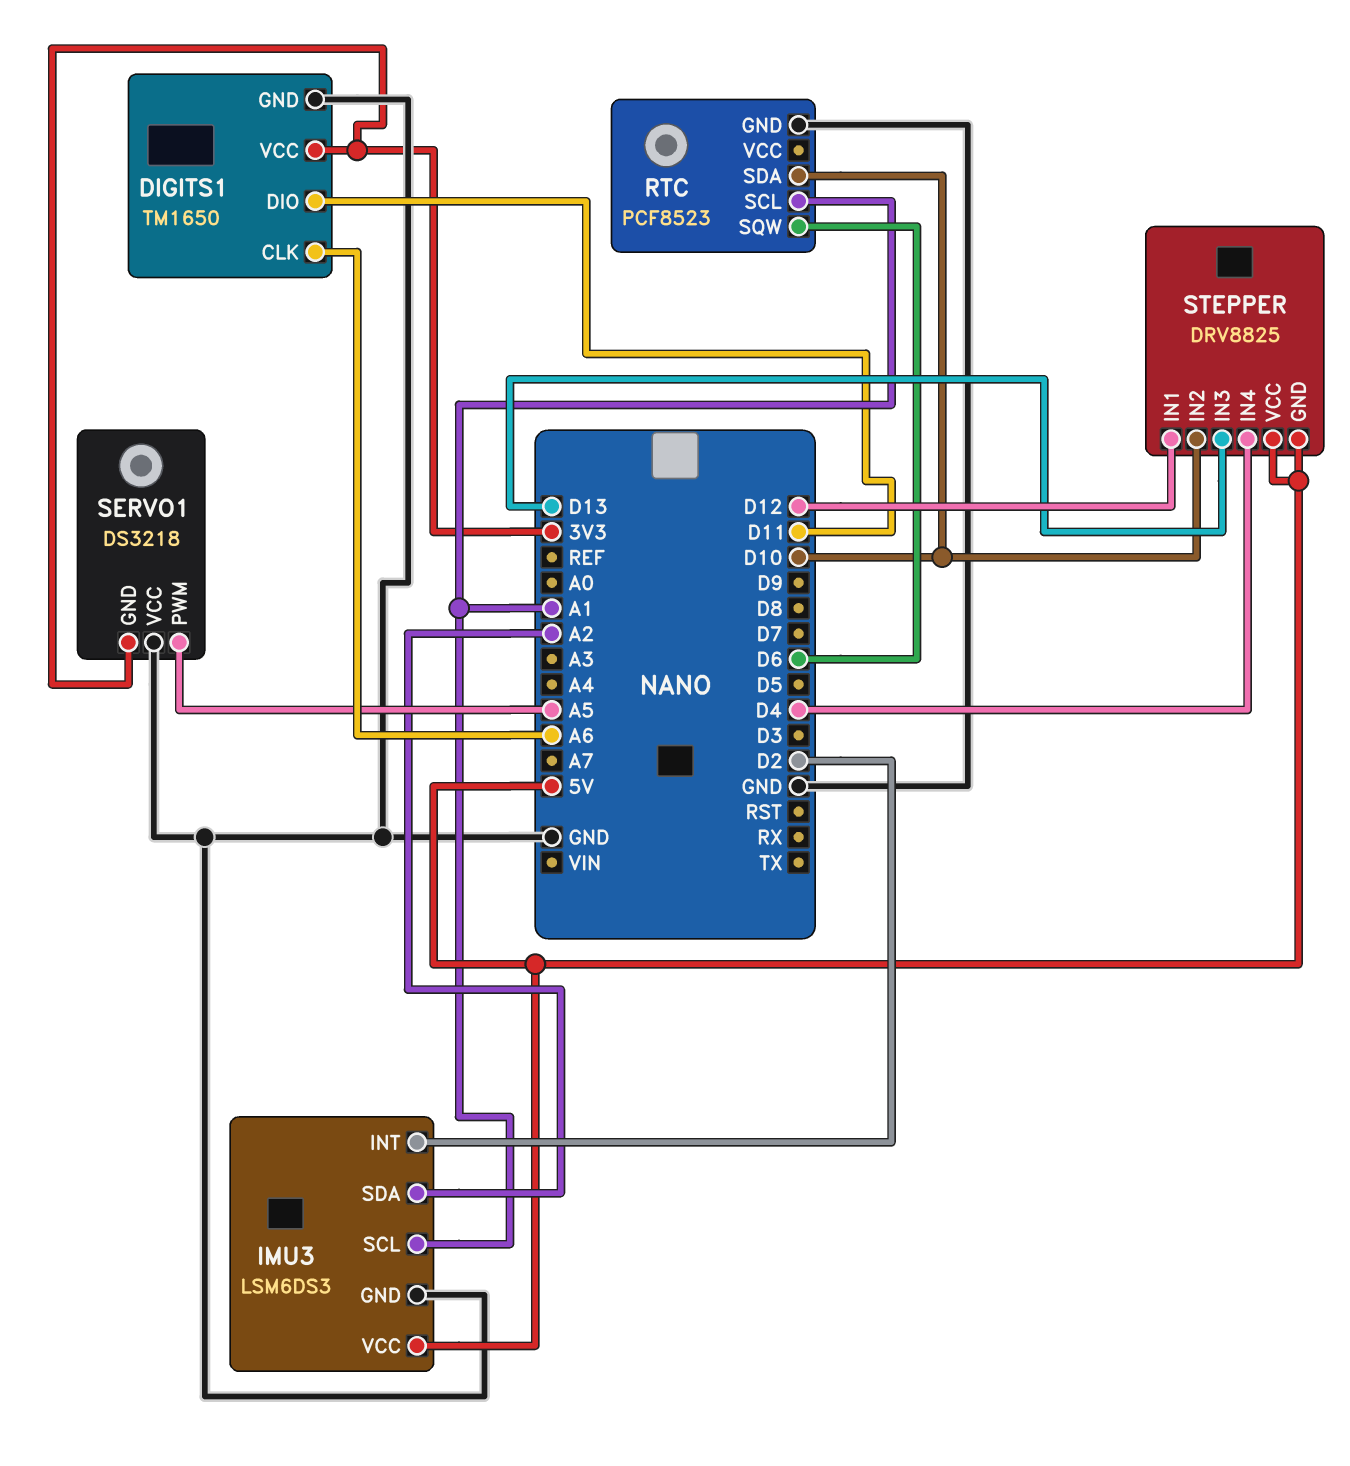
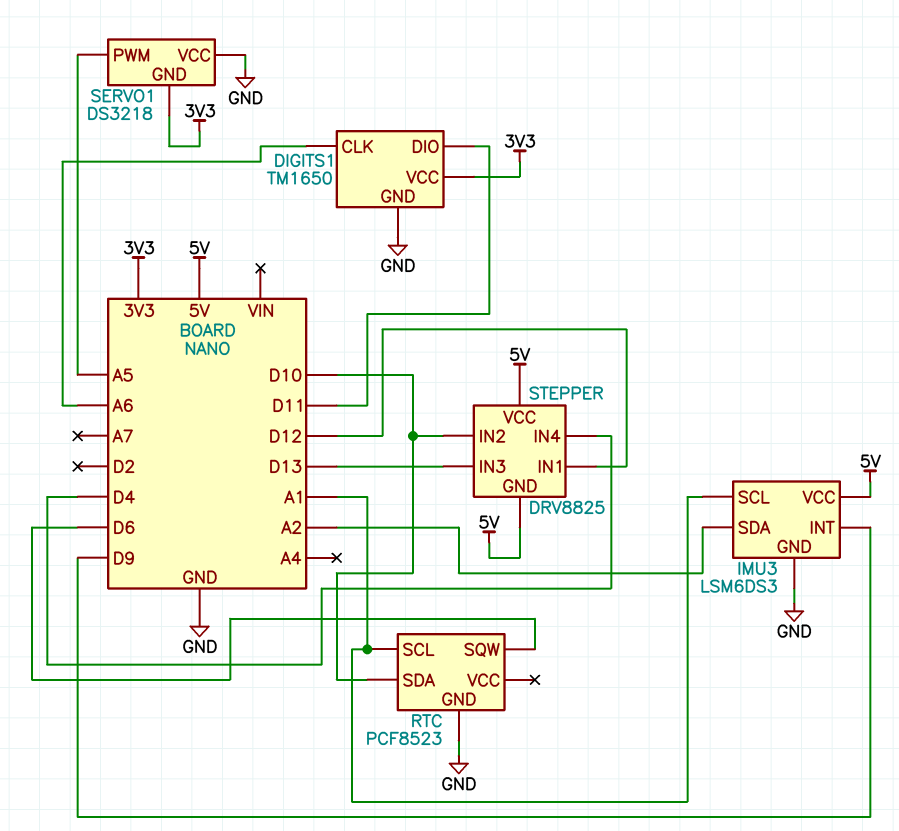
IMU3 pin INT: D2 -> D9

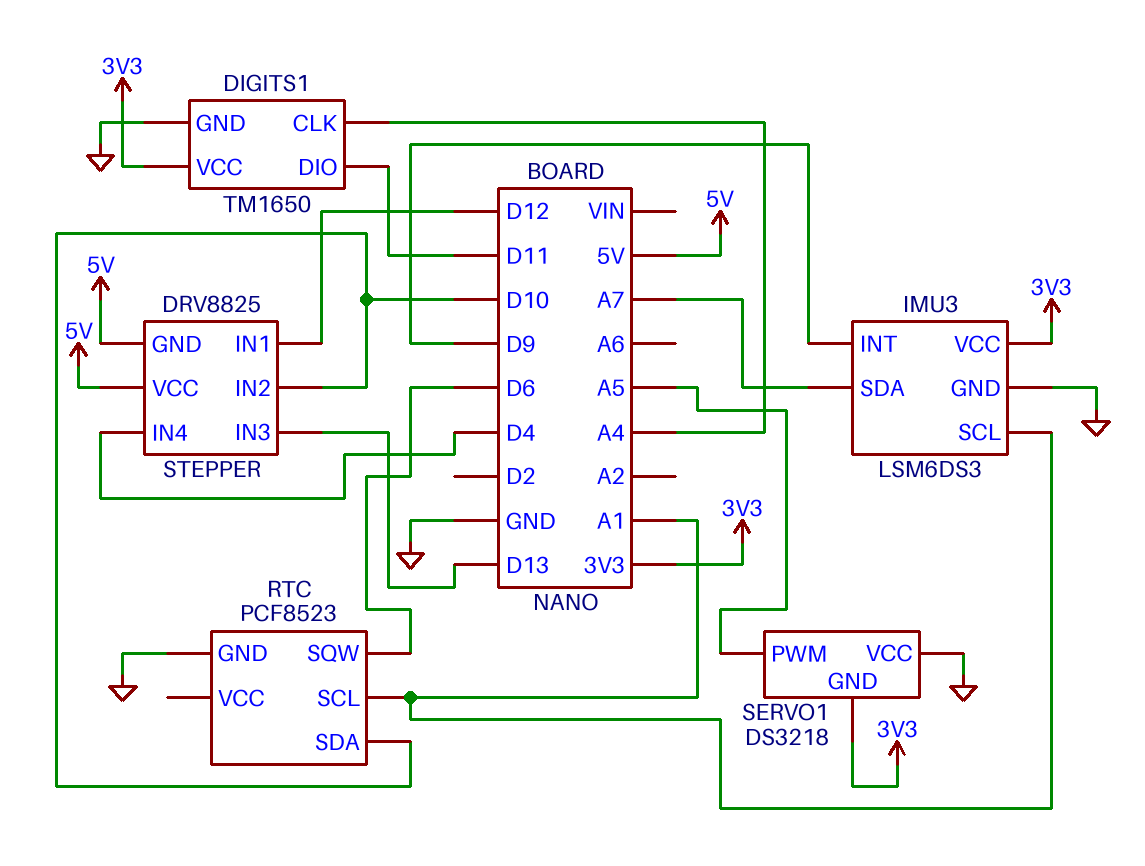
DIGITS1 pin CLK: A6 -> A4
IMU3 pin SDA: A2 -> A7
IMU3 pin VCC: 5V -> 3V3

